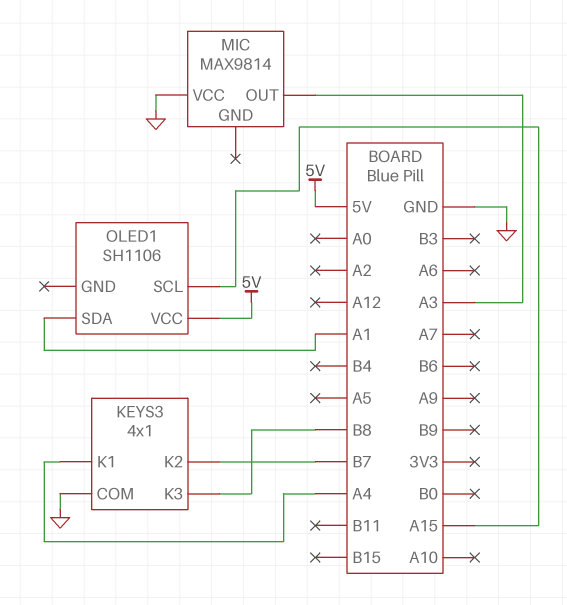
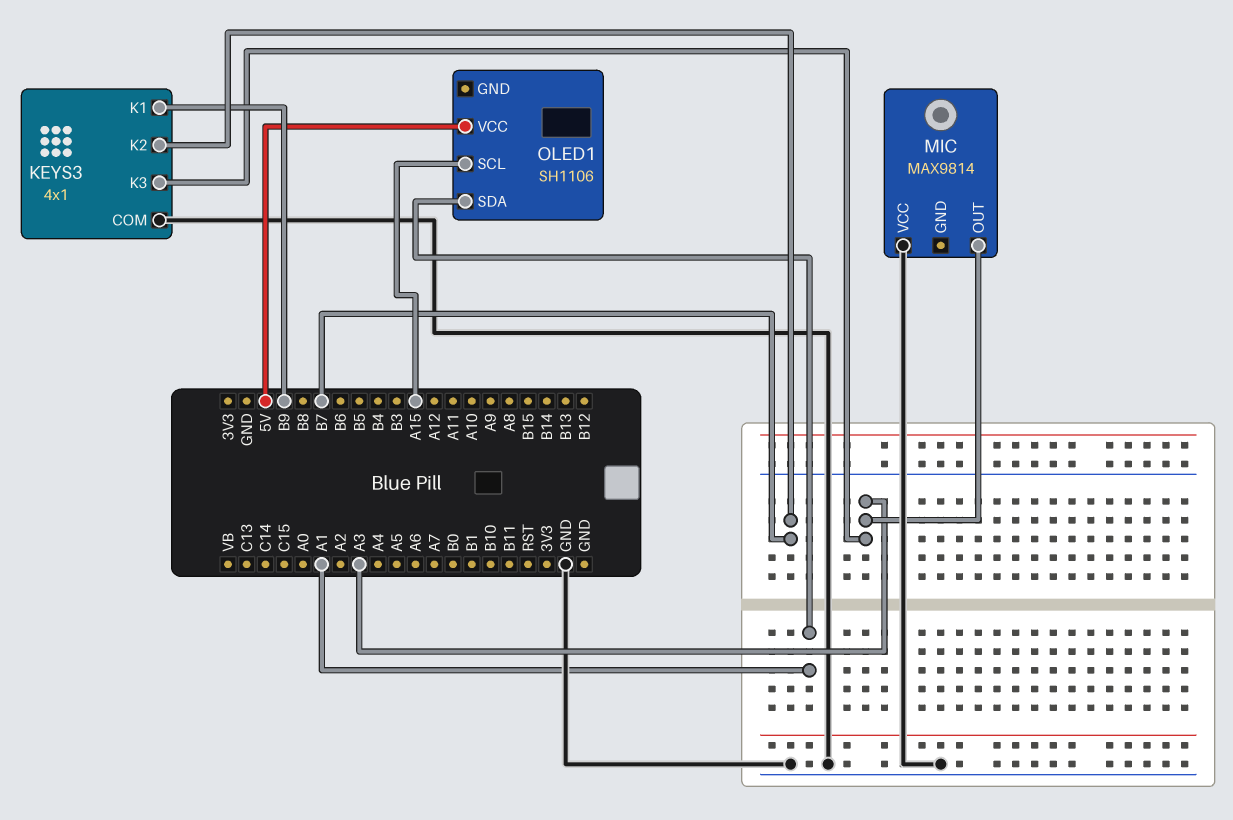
KEYS3 pin K1: A4 -> B9
KEYS3 pin K3: B8 -> A3

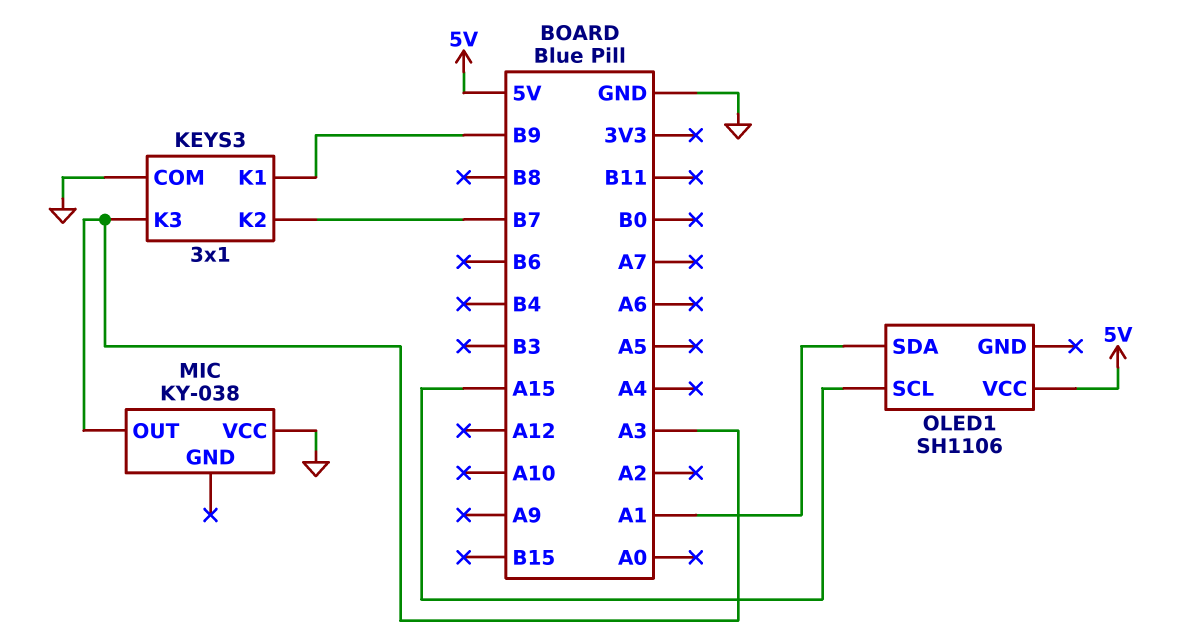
KEYS3: 4x1 -> 3x1
MIC: MAX9814 -> KY-038

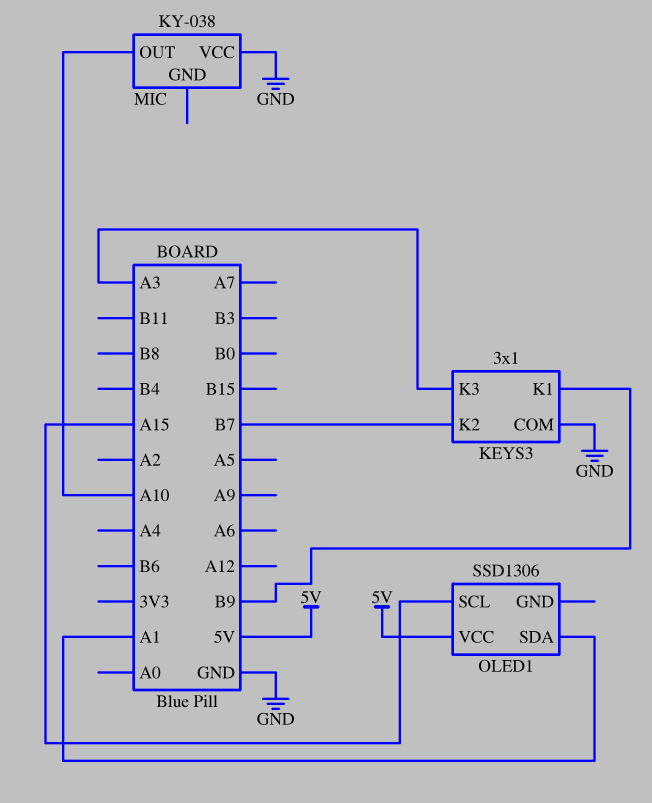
MIC pin OUT: A3 -> A10
OLED1: SH1106 -> SSD1306

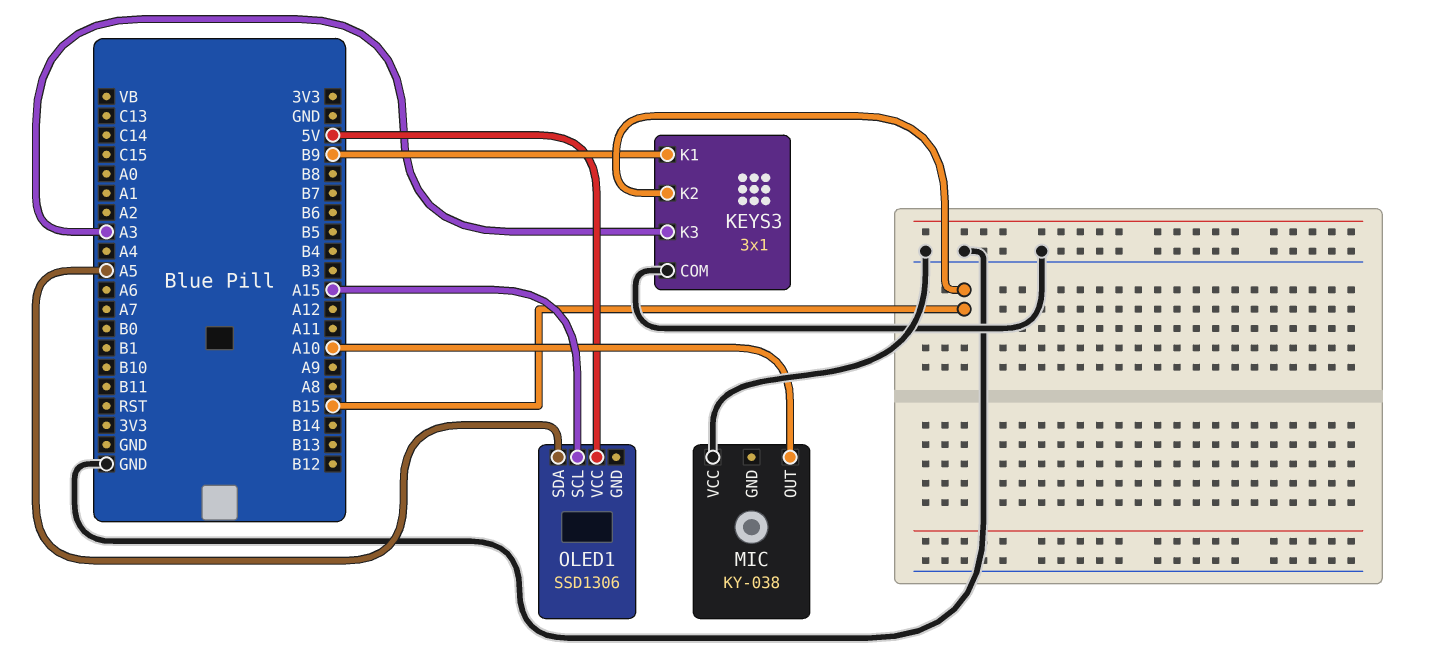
KEYS3 pin K2: B7 -> B15
OLED1 pin SDA: A1 -> A5

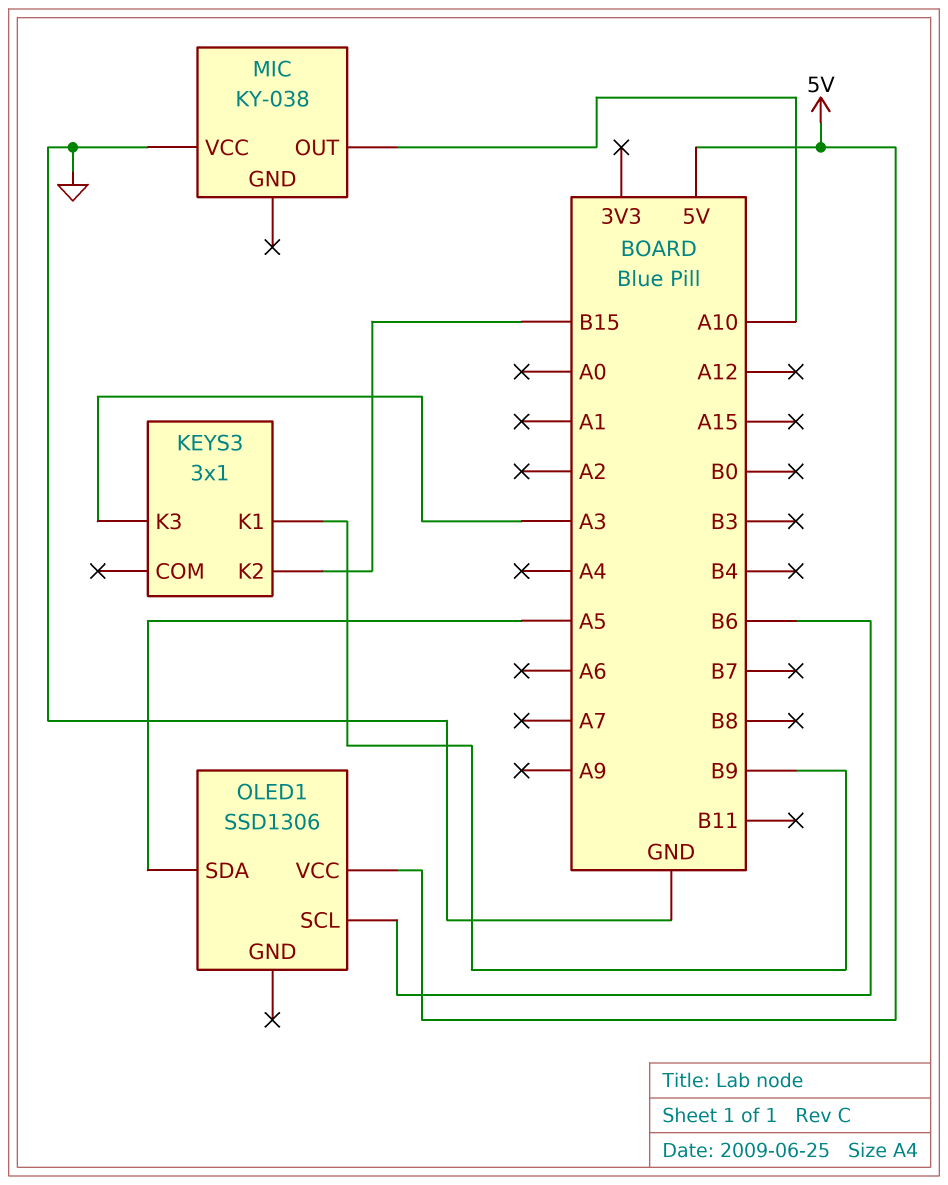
KEYS3 pin COM: GND -> none
OLED1 pin SCL: A15 -> B6

